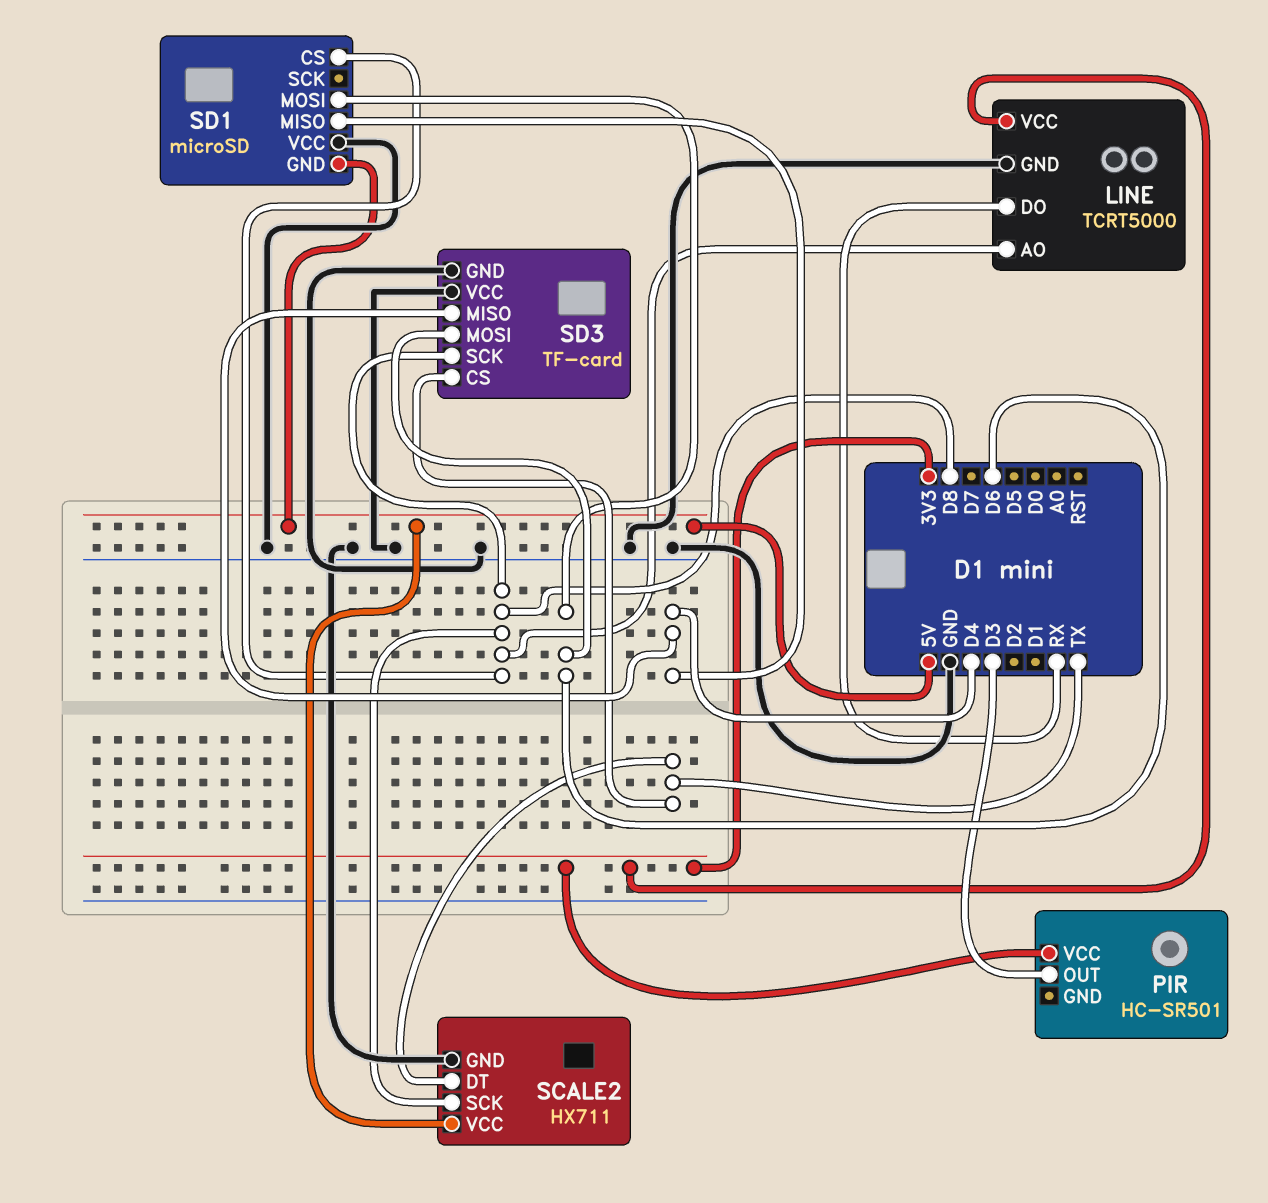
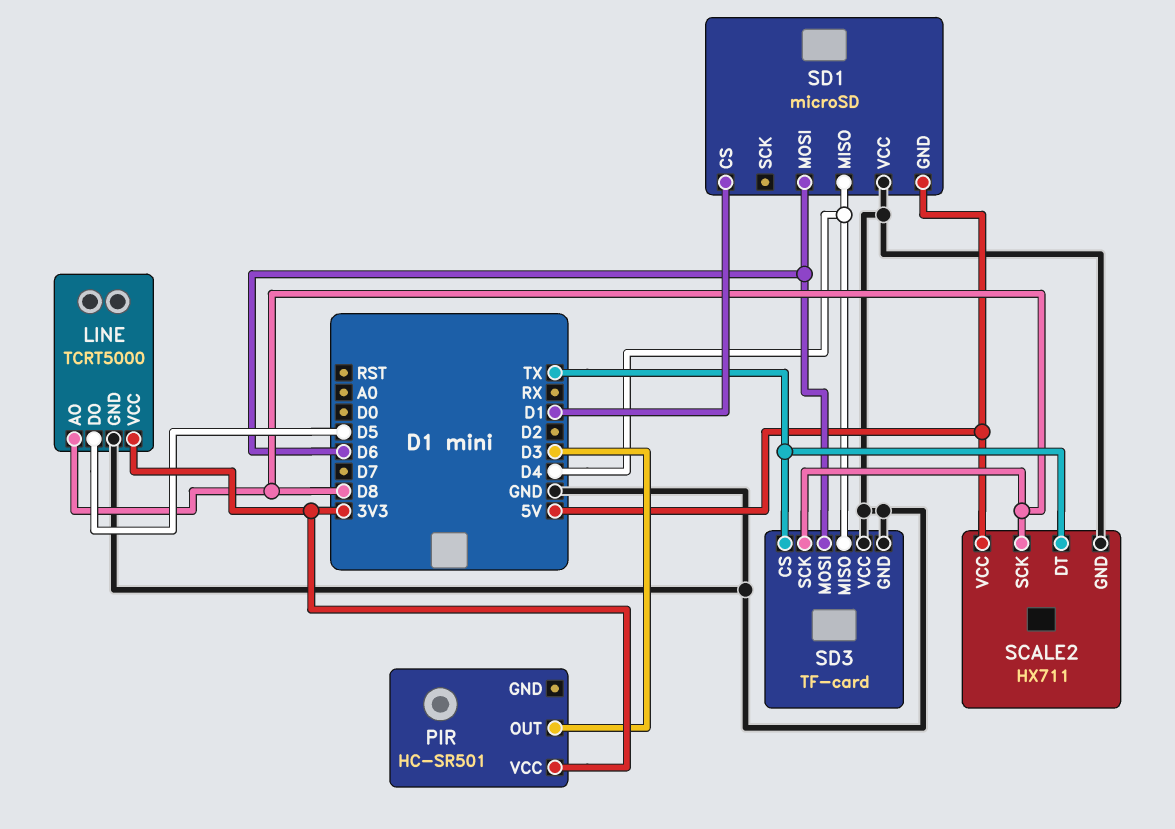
LINE pin DO: RX -> D5
SD1 pin CS: D8 -> D1

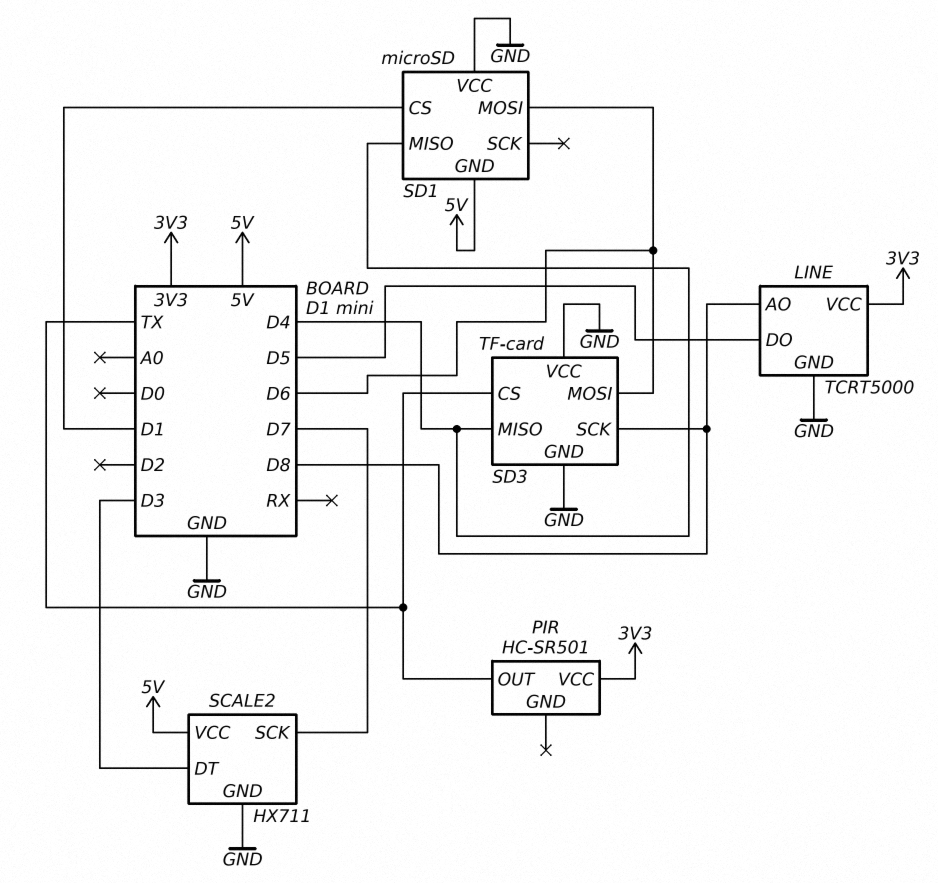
PIR pin OUT: D3 -> TX
SCALE2 pin DT: TX -> D3
SCALE2 pin SCK: D8 -> D7

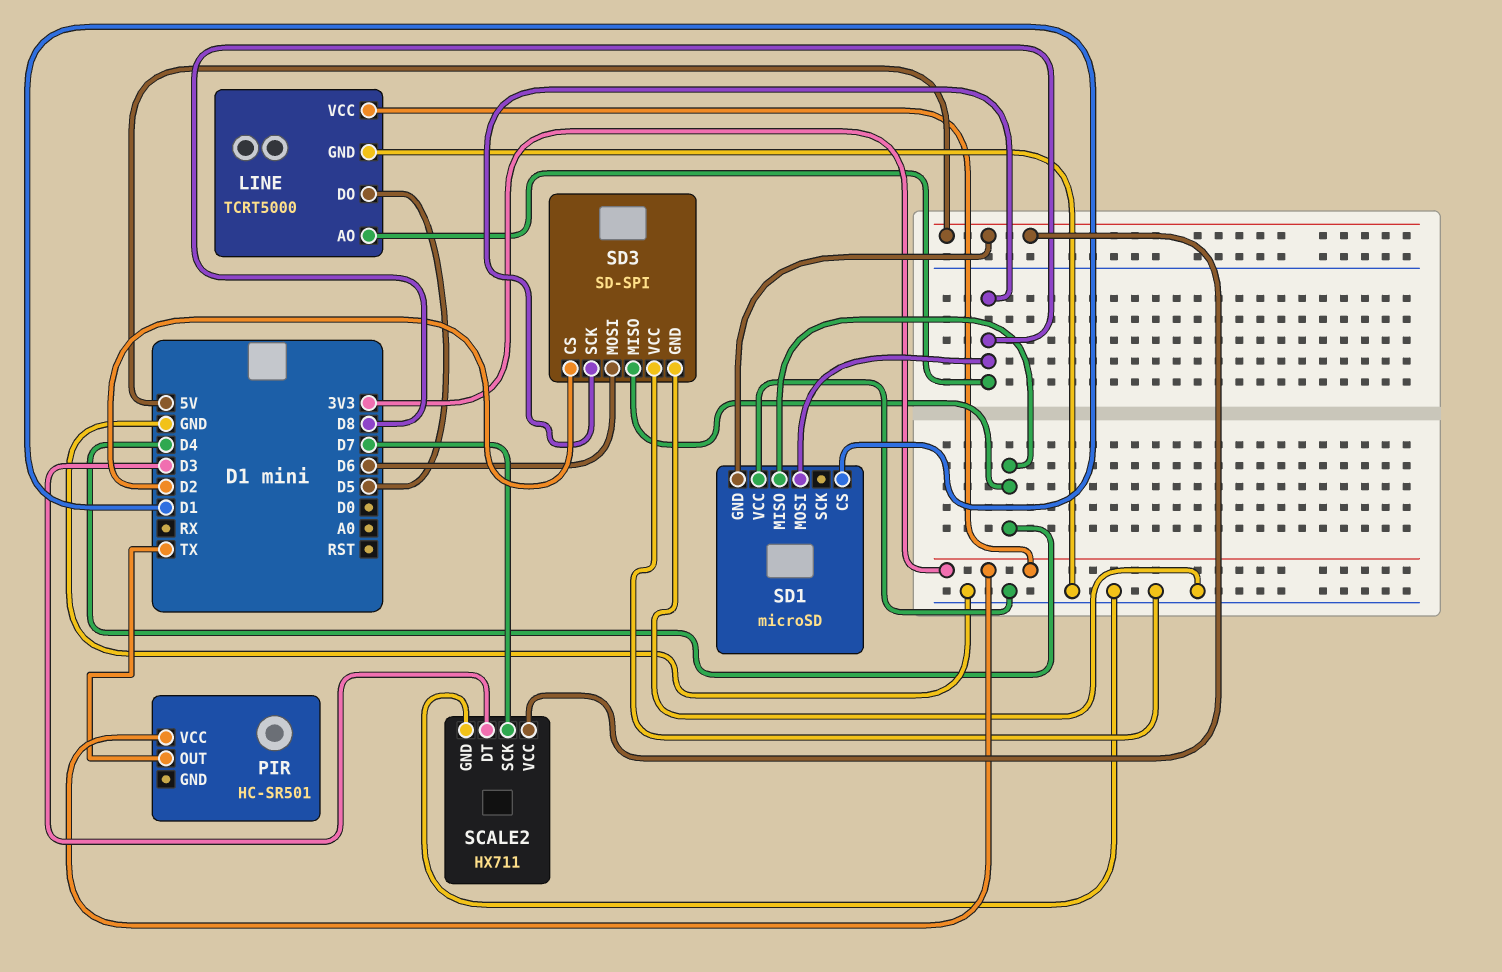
SD1 pin MOSI: D6 -> D8
SD3: TF-card -> SD-SPI
SD3 pin CS: TX -> D2

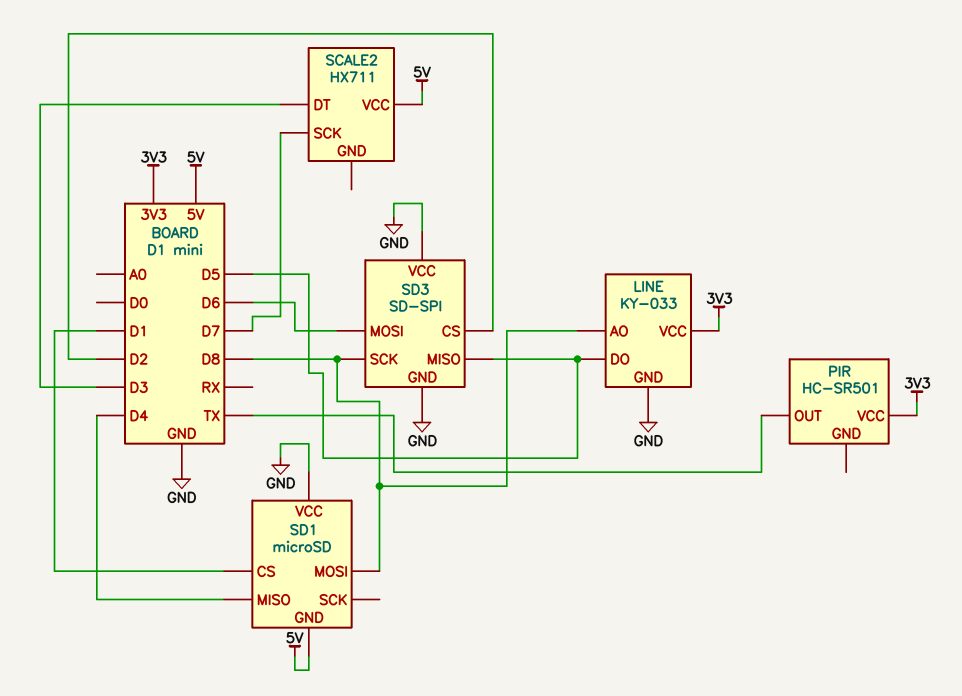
LINE: TCRT5000 -> KY-033
SCALE2 pin GND: GND -> none
SD3 pin MISO: D4 -> D5

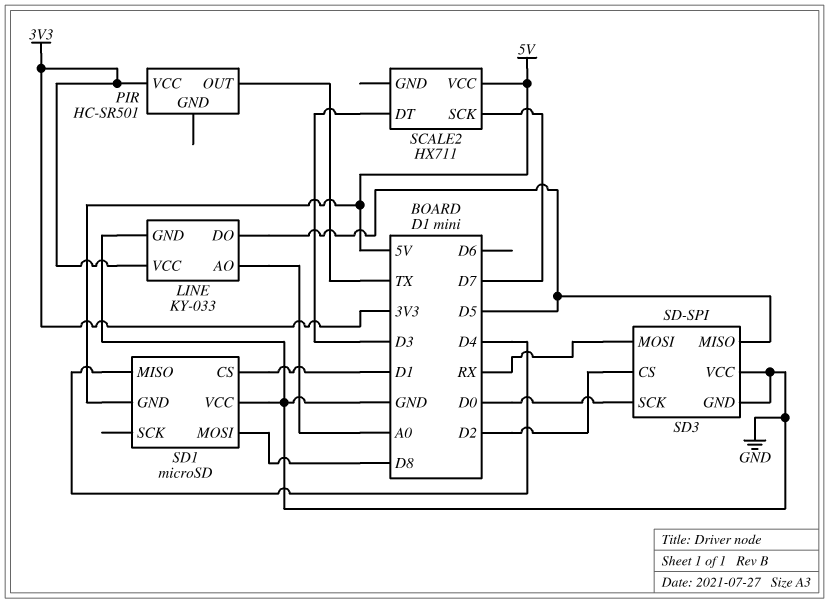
LINE pin AO: D8 -> A0
SD3 pin MOSI: D6 -> RX
SD3 pin SCK: D8 -> D0

